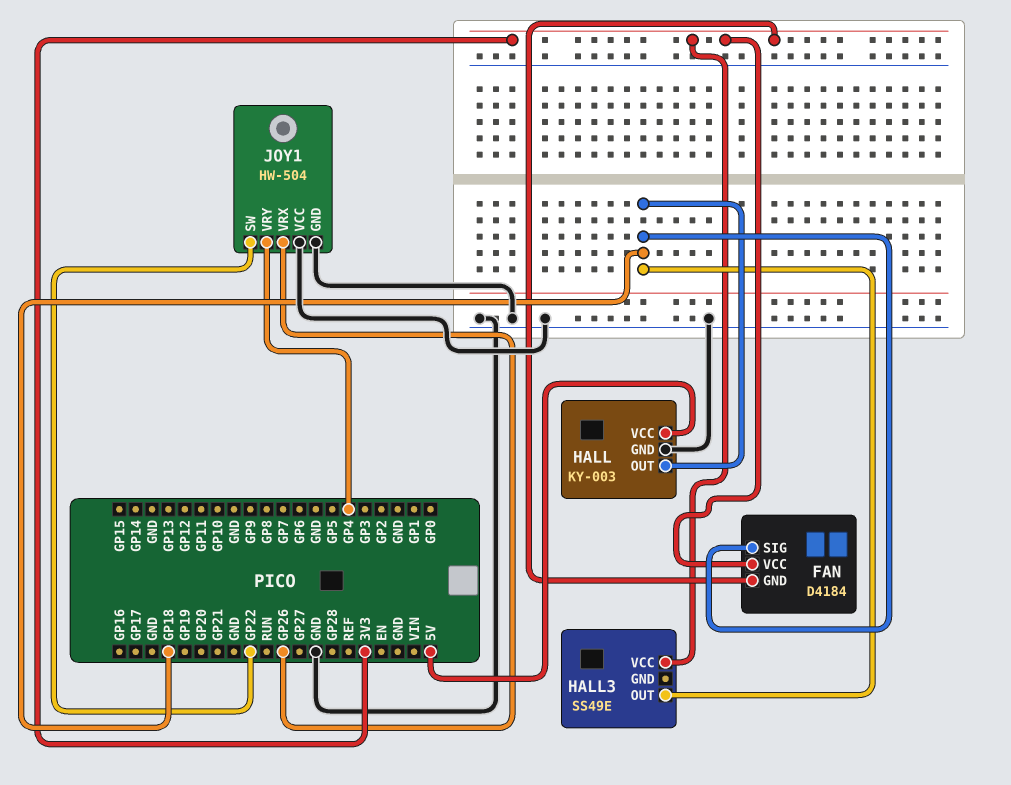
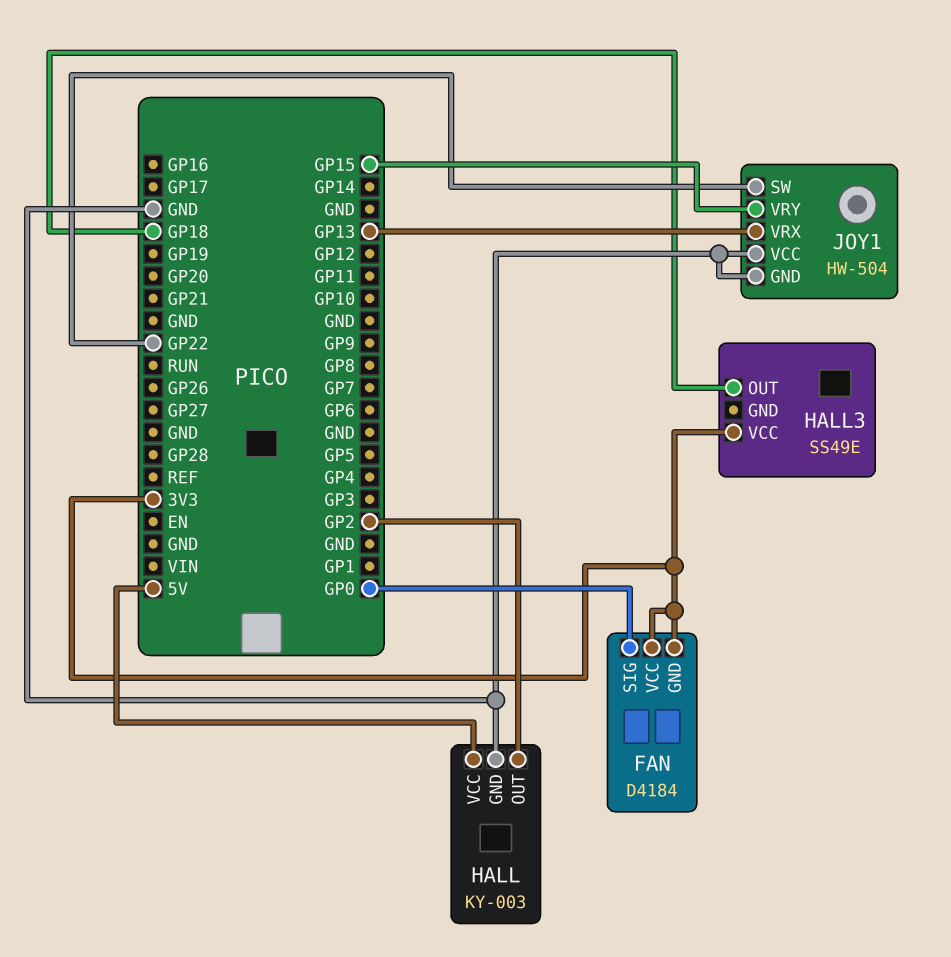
FAN pin SIG: GP18 -> GP0
HALL pin OUT: GP18 -> GP2
JOY1 pin VRX: GP26 -> GP13
JOY1 pin VRY: GP4 -> GP15

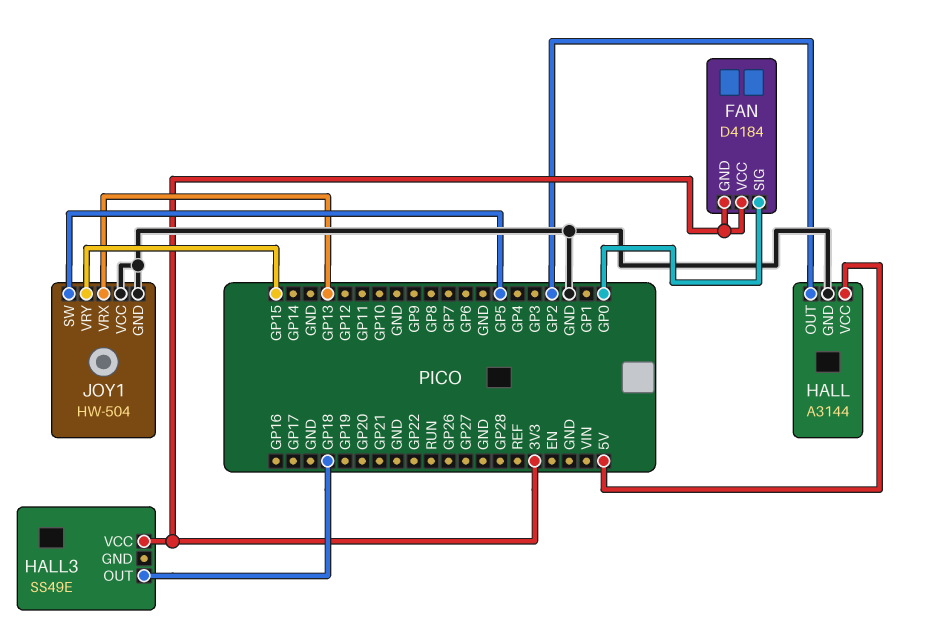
HALL: KY-003 -> A3144
JOY1 pin SW: GP22 -> GP5

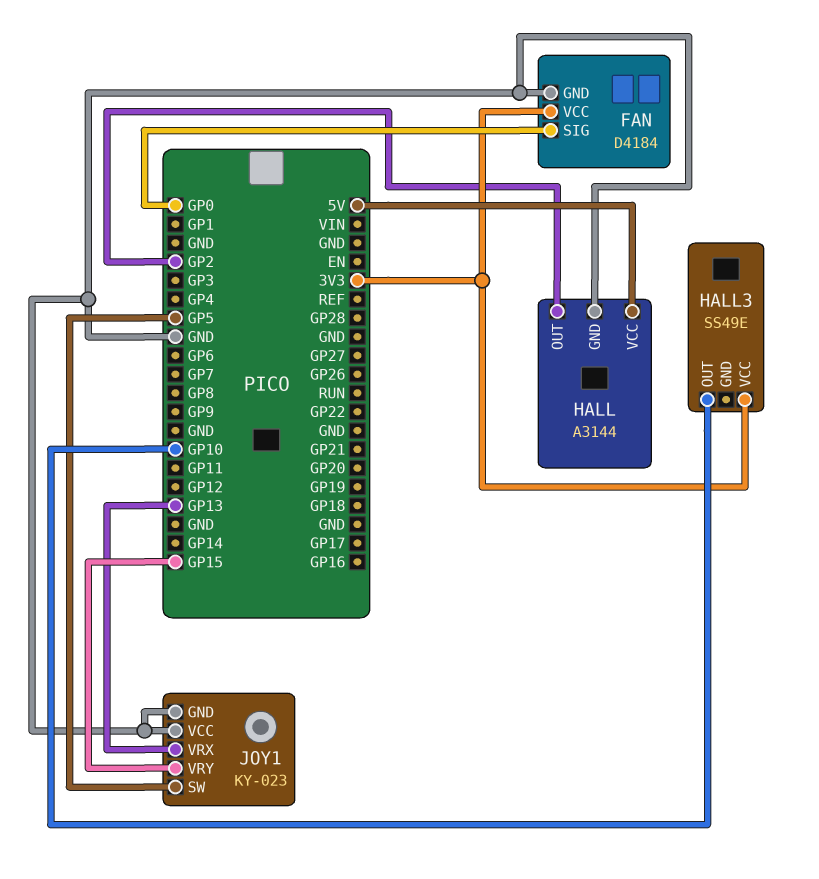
FAN pin GND: 3V3 -> GND
HALL3 pin OUT: GP18 -> GP10
JOY1: HW-504 -> KY-023

